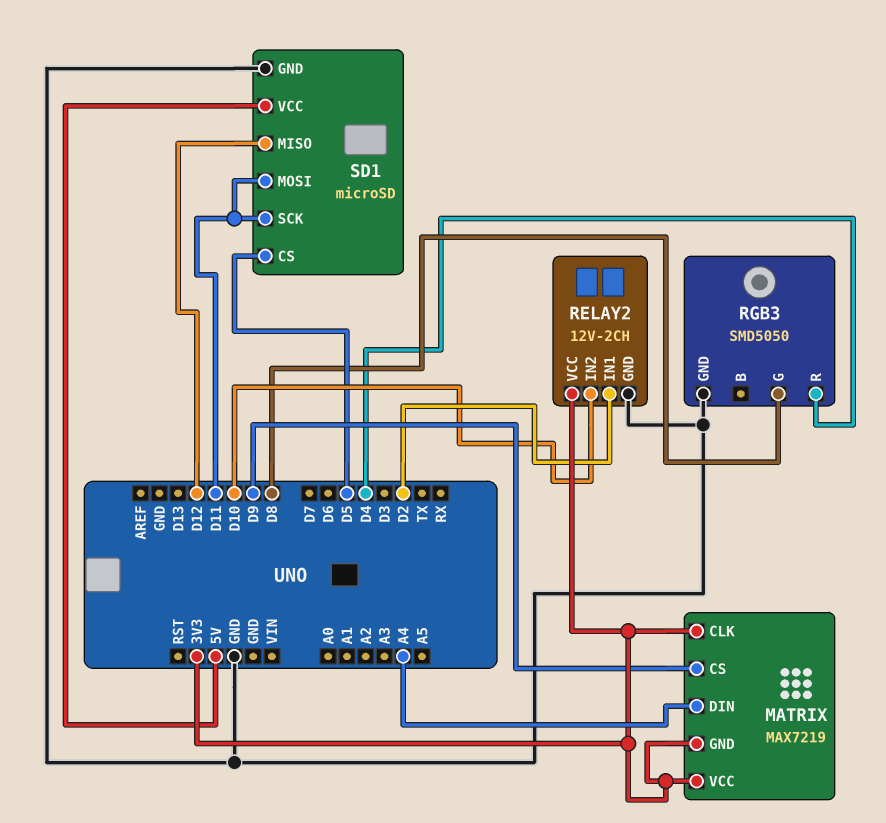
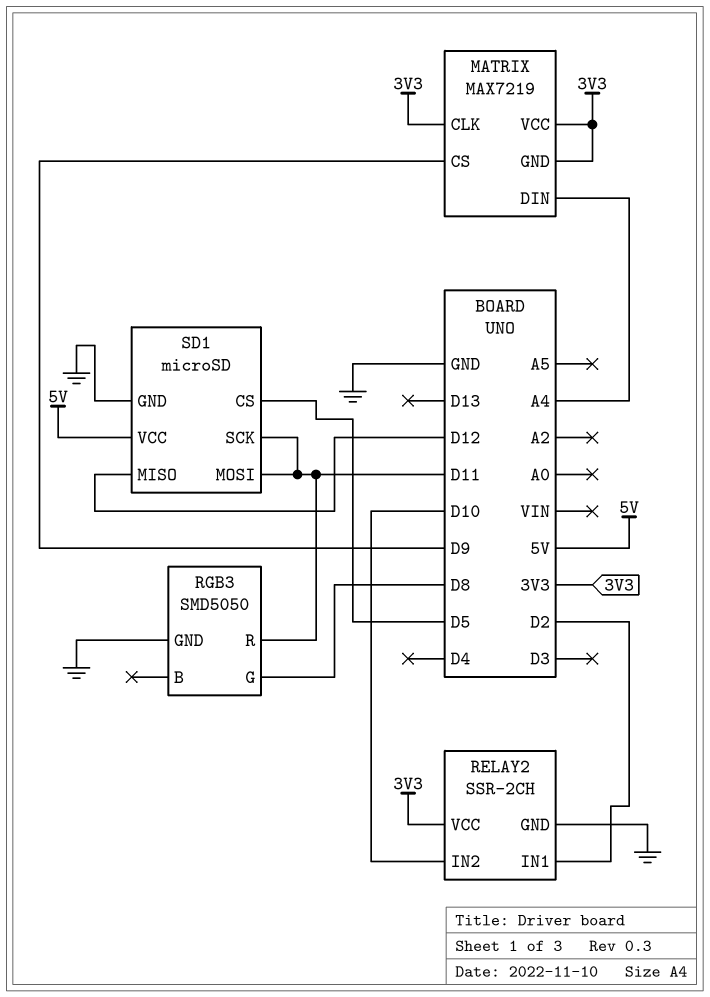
RELAY2: 12V-2CH -> SSR-2CH
RGB3 pin R: D4 -> D11

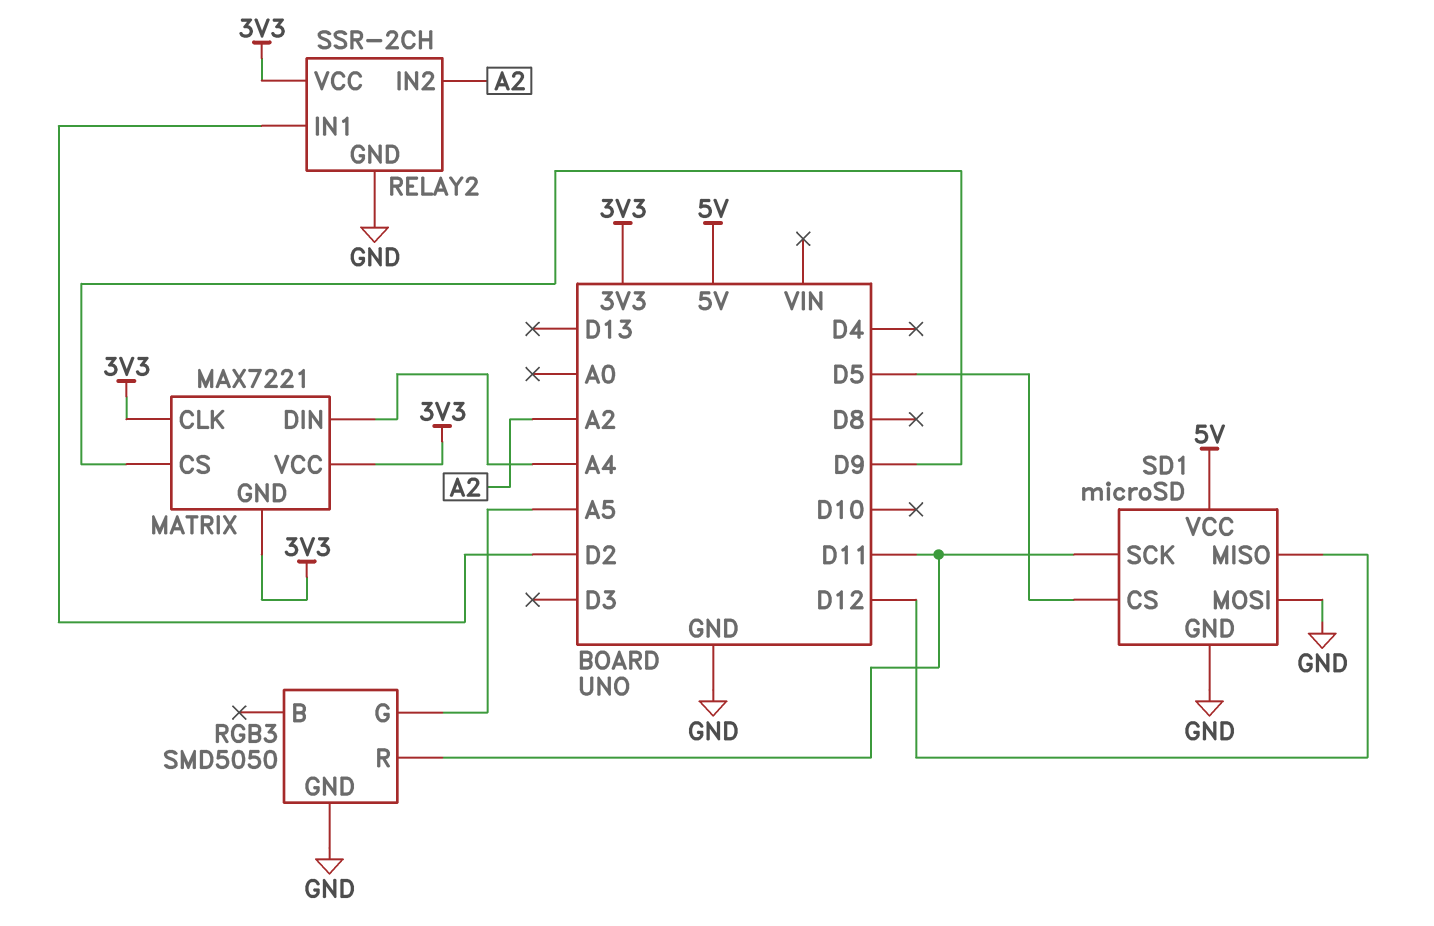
MATRIX: MAX7219 -> MAX7221
RELAY2 pin IN2: D10 -> A2
RGB3 pin G: D8 -> A5
SD1 pin MOSI: D11 -> GND

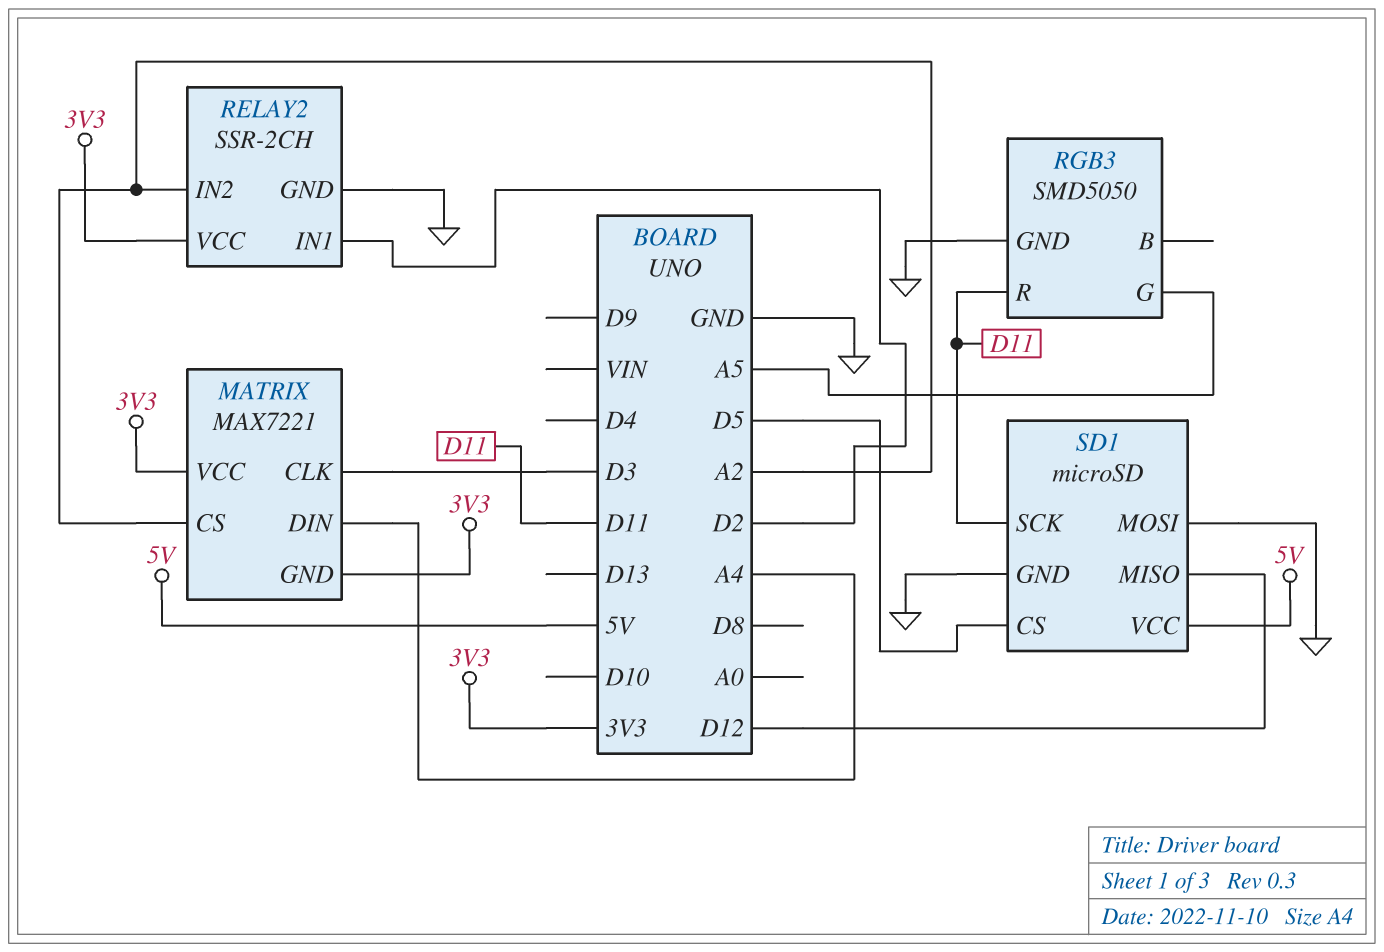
MATRIX pin CLK: 3V3 -> D3
MATRIX pin CS: D9 -> A2

